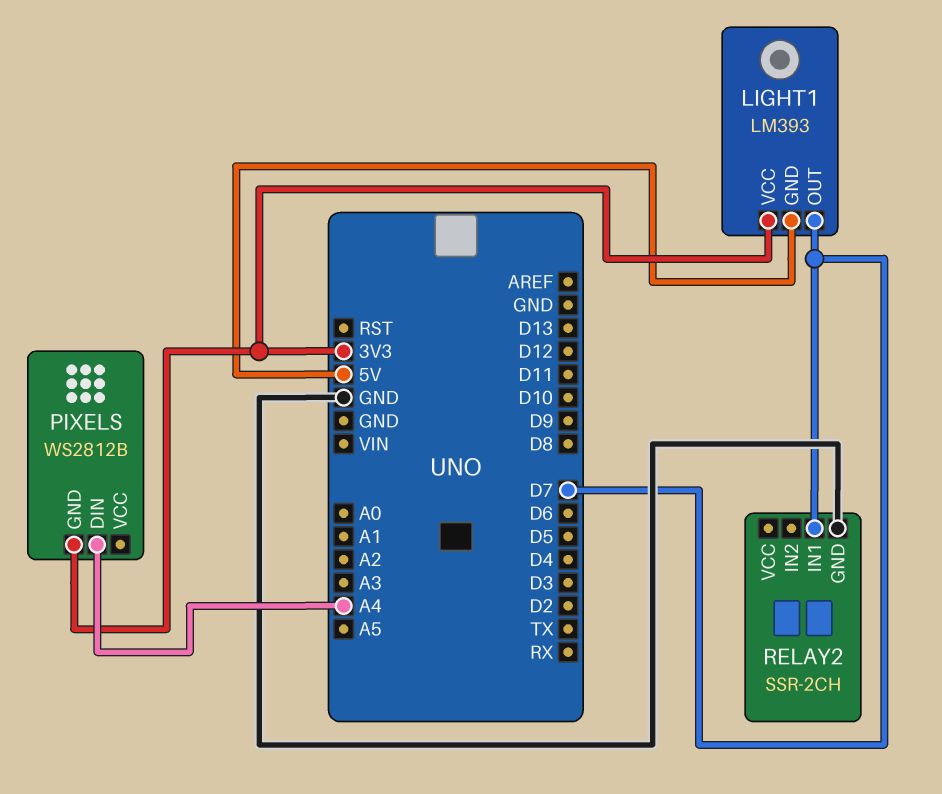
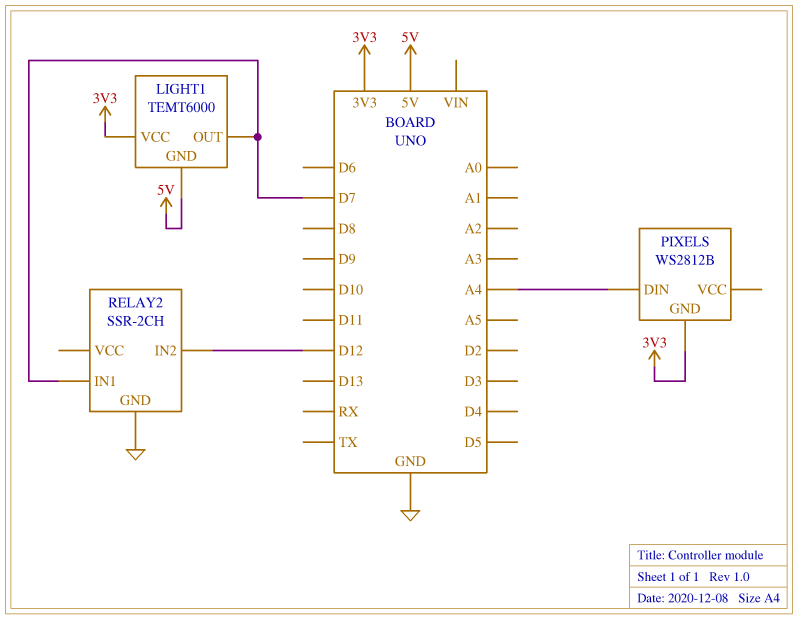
LIGHT1: LM393 -> TEMT6000
RELAY2 pin IN2: none -> D12

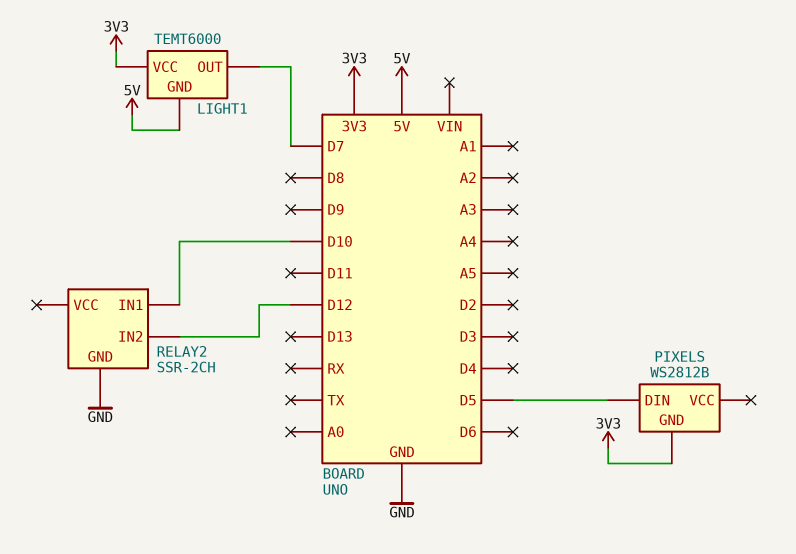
PIXELS pin DIN: A4 -> D5
RELAY2 pin IN1: D7 -> D10

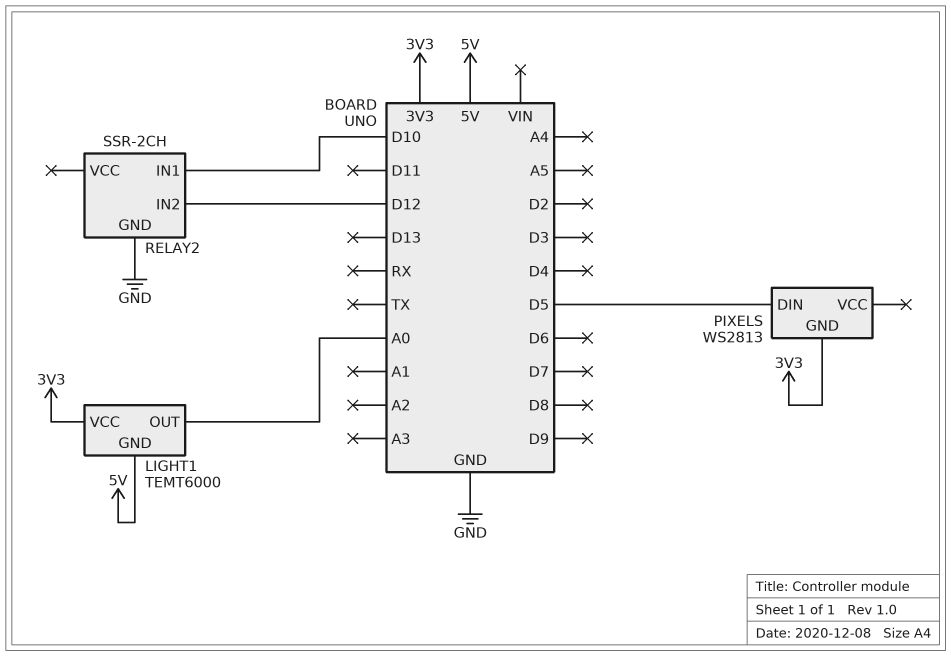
LIGHT1 pin OUT: D7 -> A0
PIXELS: WS2812B -> WS2813

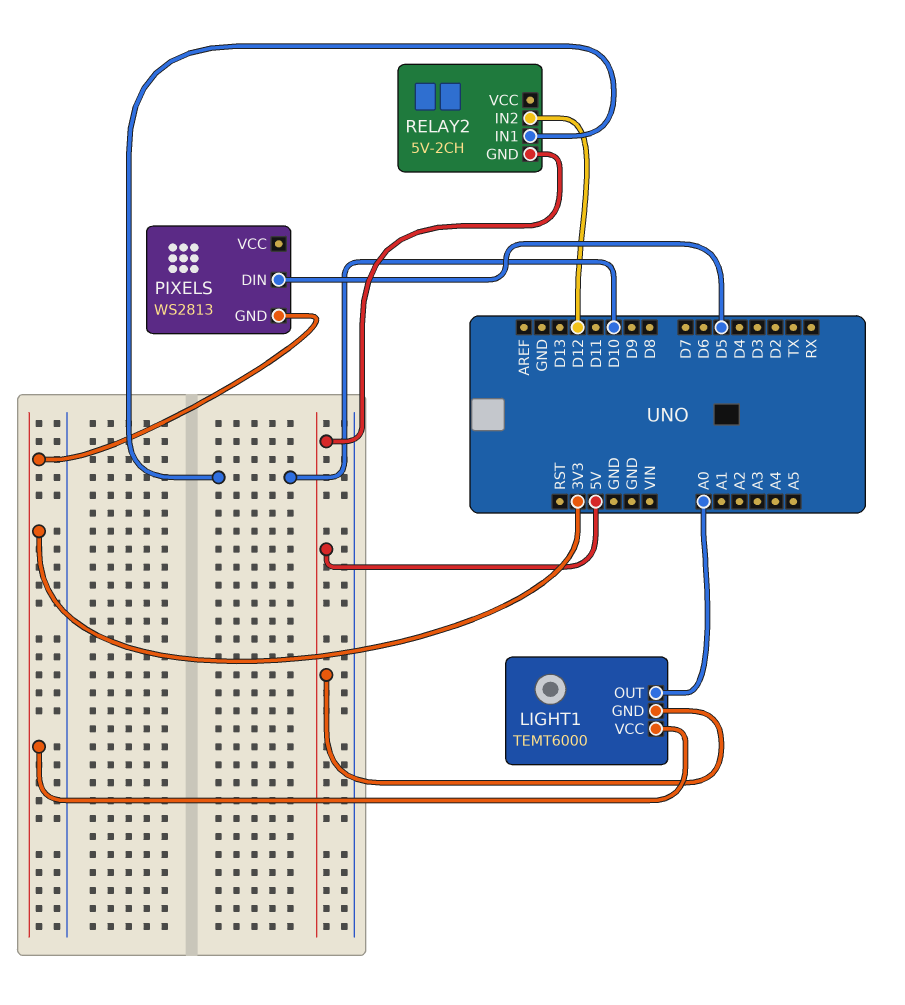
RELAY2: SSR-2CH -> 5V-2CH
RELAY2 pin GND: GND -> 5V

